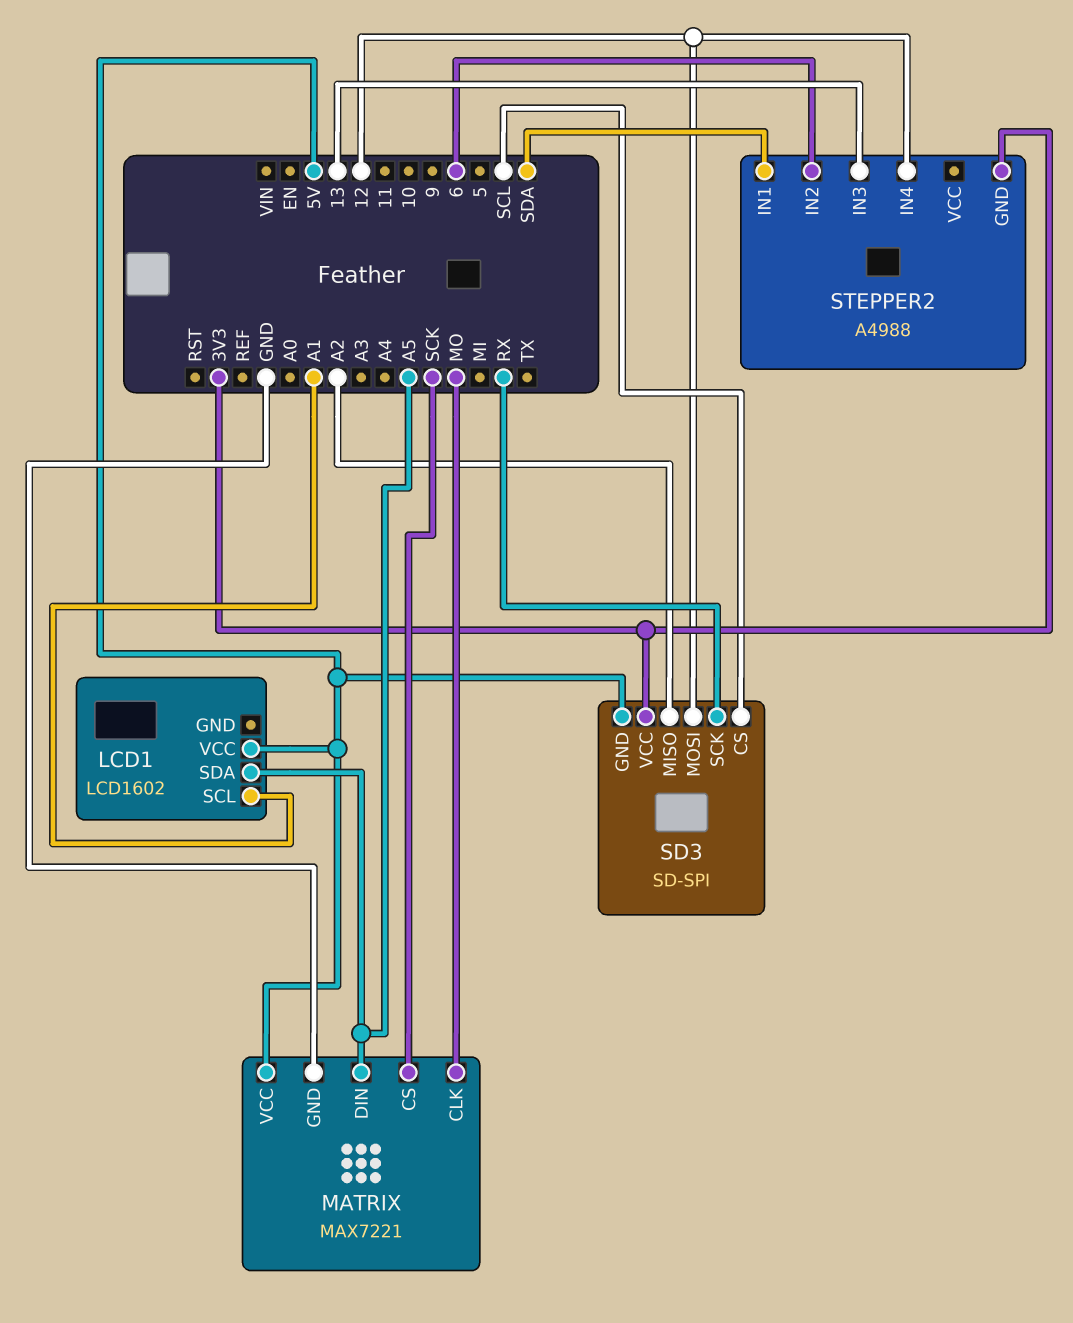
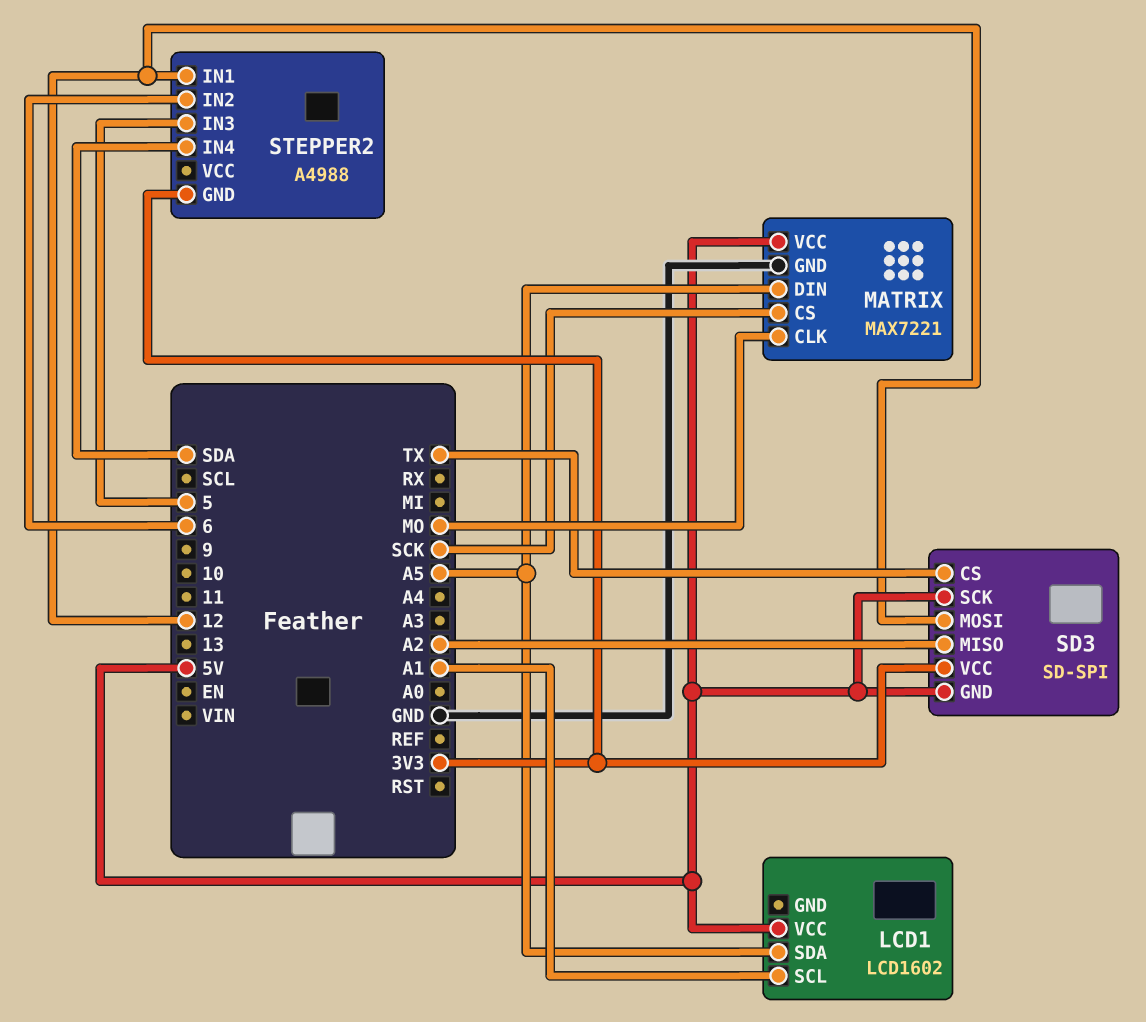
SD3 pin CS: SCL -> TX
SD3 pin SCK: RX -> 5V
STEPPER2 pin IN1: SDA -> 12
STEPPER2 pin IN3: 13 -> 5
STEPPER2 pin IN4: 12 -> SDA

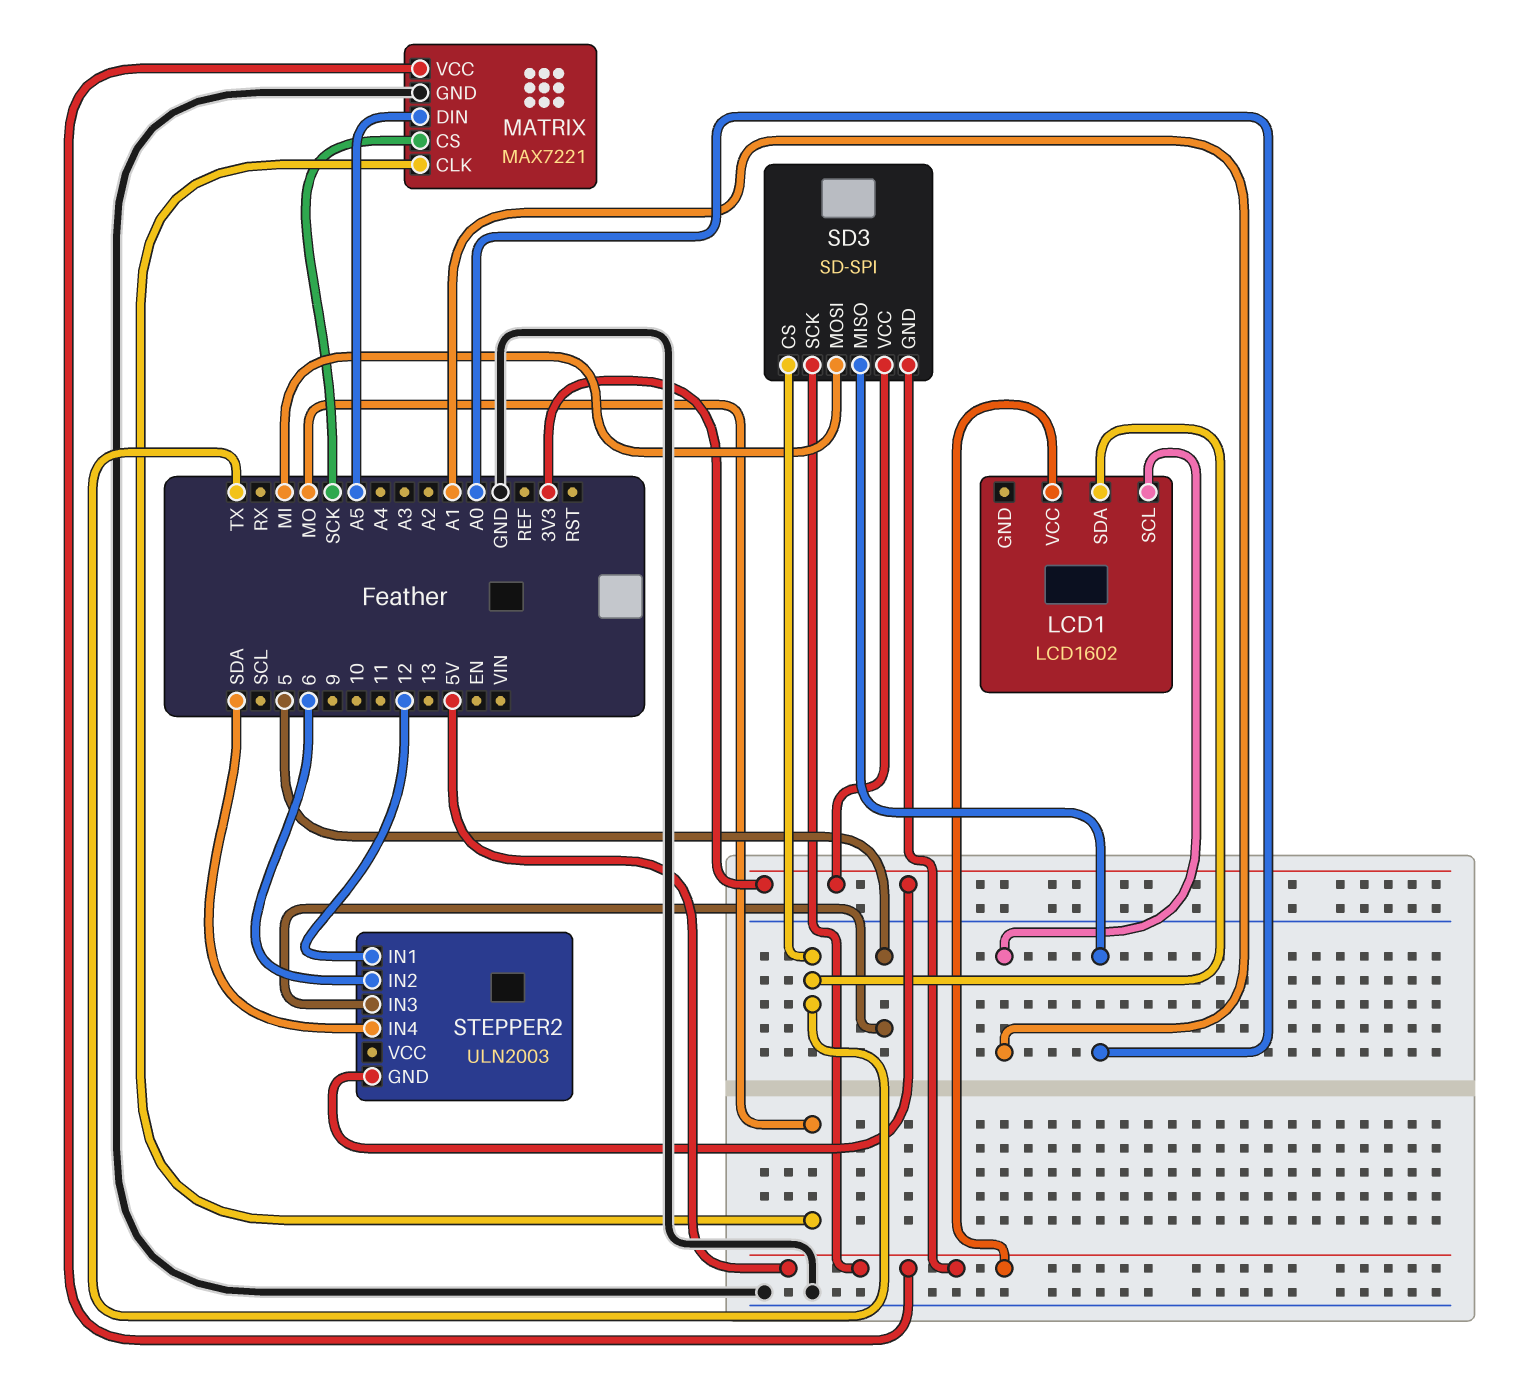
LCD1 pin SDA: A5 -> TX
SD3 pin MISO: A2 -> A0
SD3 pin MOSI: 12 -> MI
STEPPER2: A4988 -> ULN2003

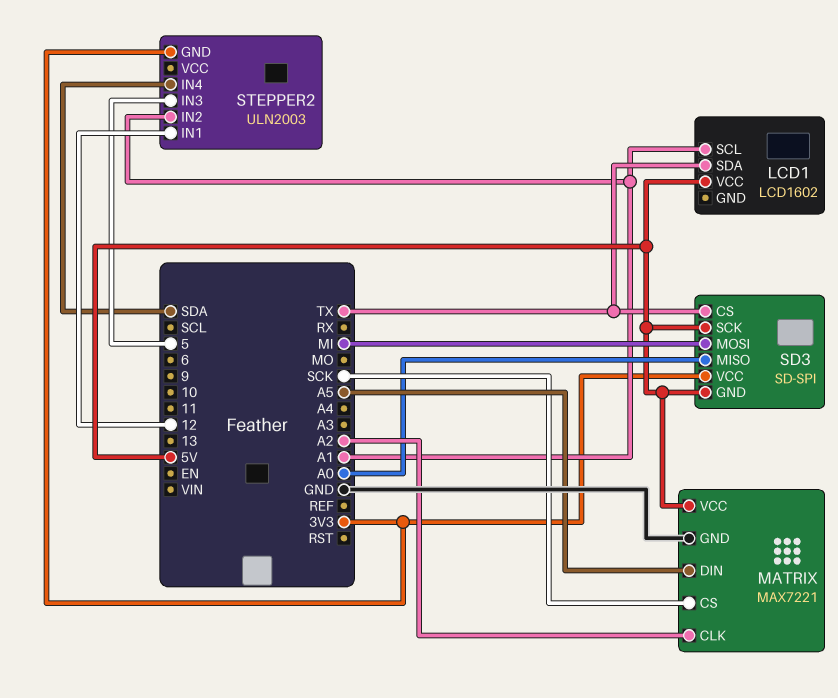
MATRIX pin CLK: MO -> A2
STEPPER2 pin IN2: 6 -> A1

